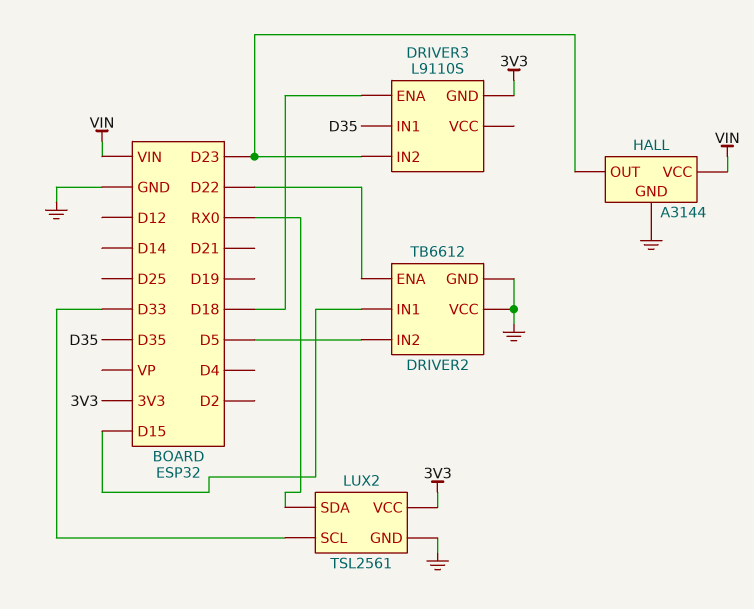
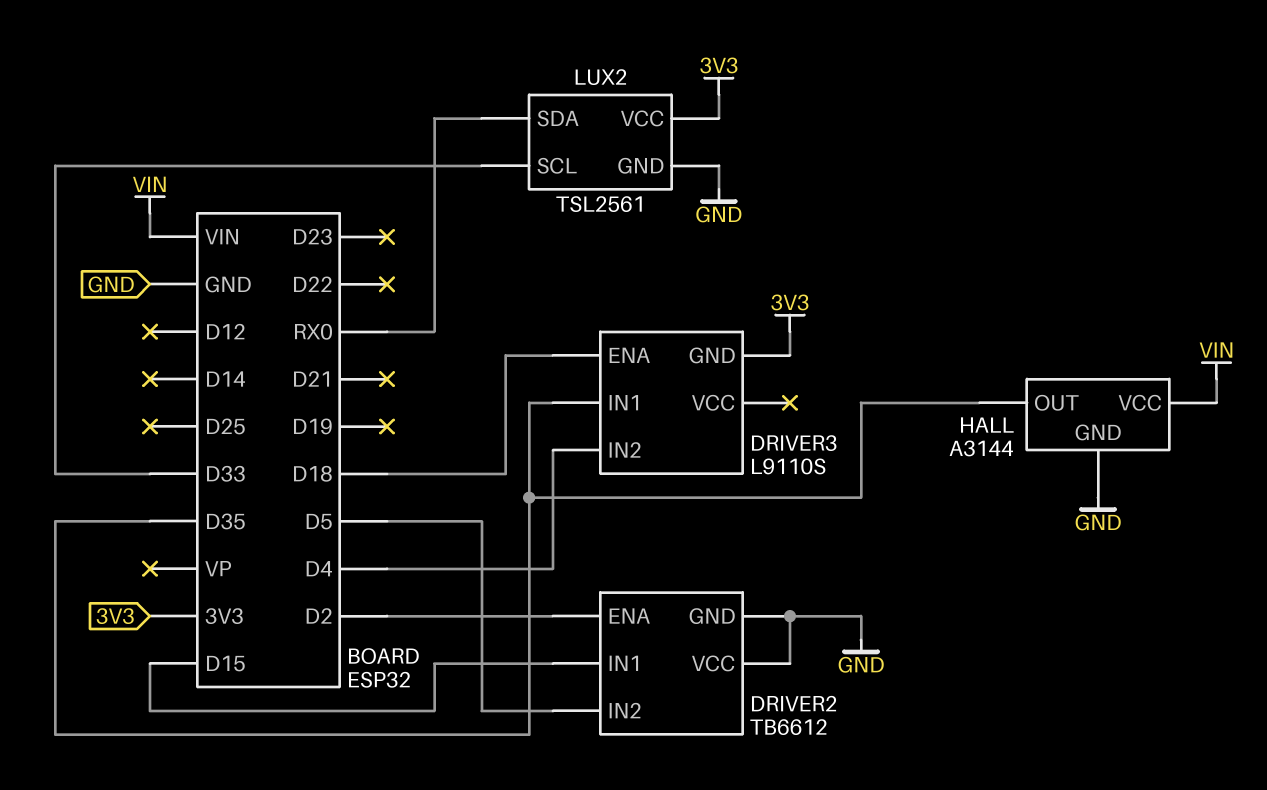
DRIVER2 pin ENA: D22 -> D2
DRIVER3 pin IN2: D23 -> D4
HALL pin OUT: D23 -> D35

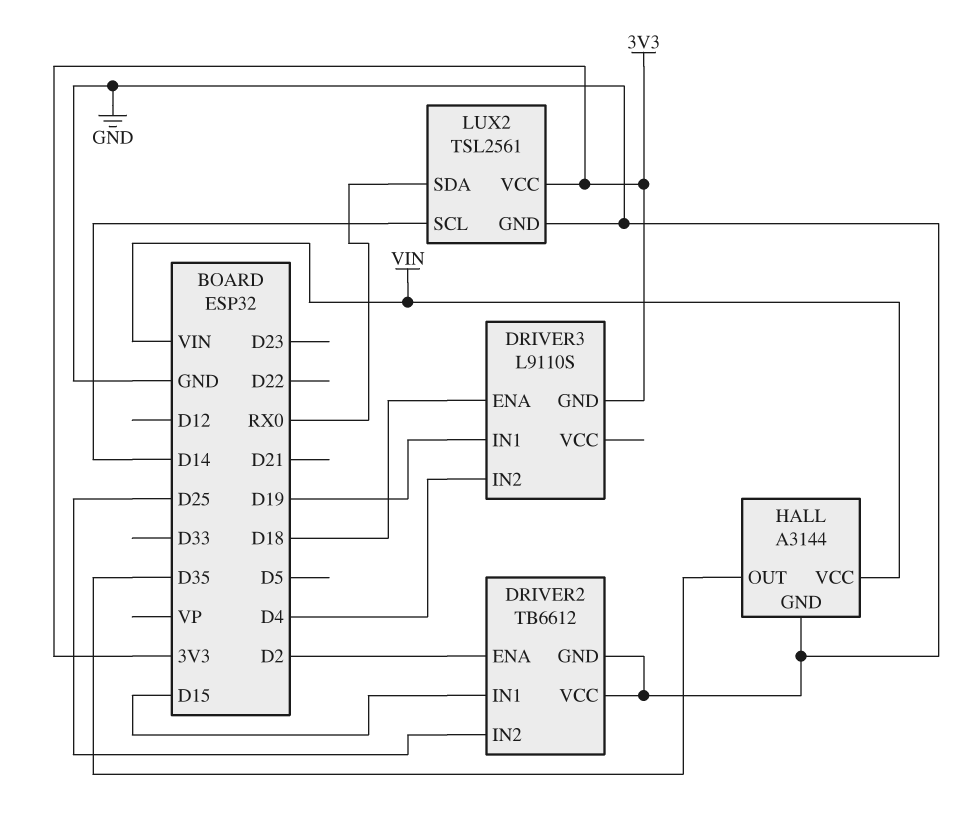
DRIVER2 pin IN2: D5 -> D25
DRIVER3 pin IN1: D35 -> D19
LUX2 pin SCL: D33 -> D14

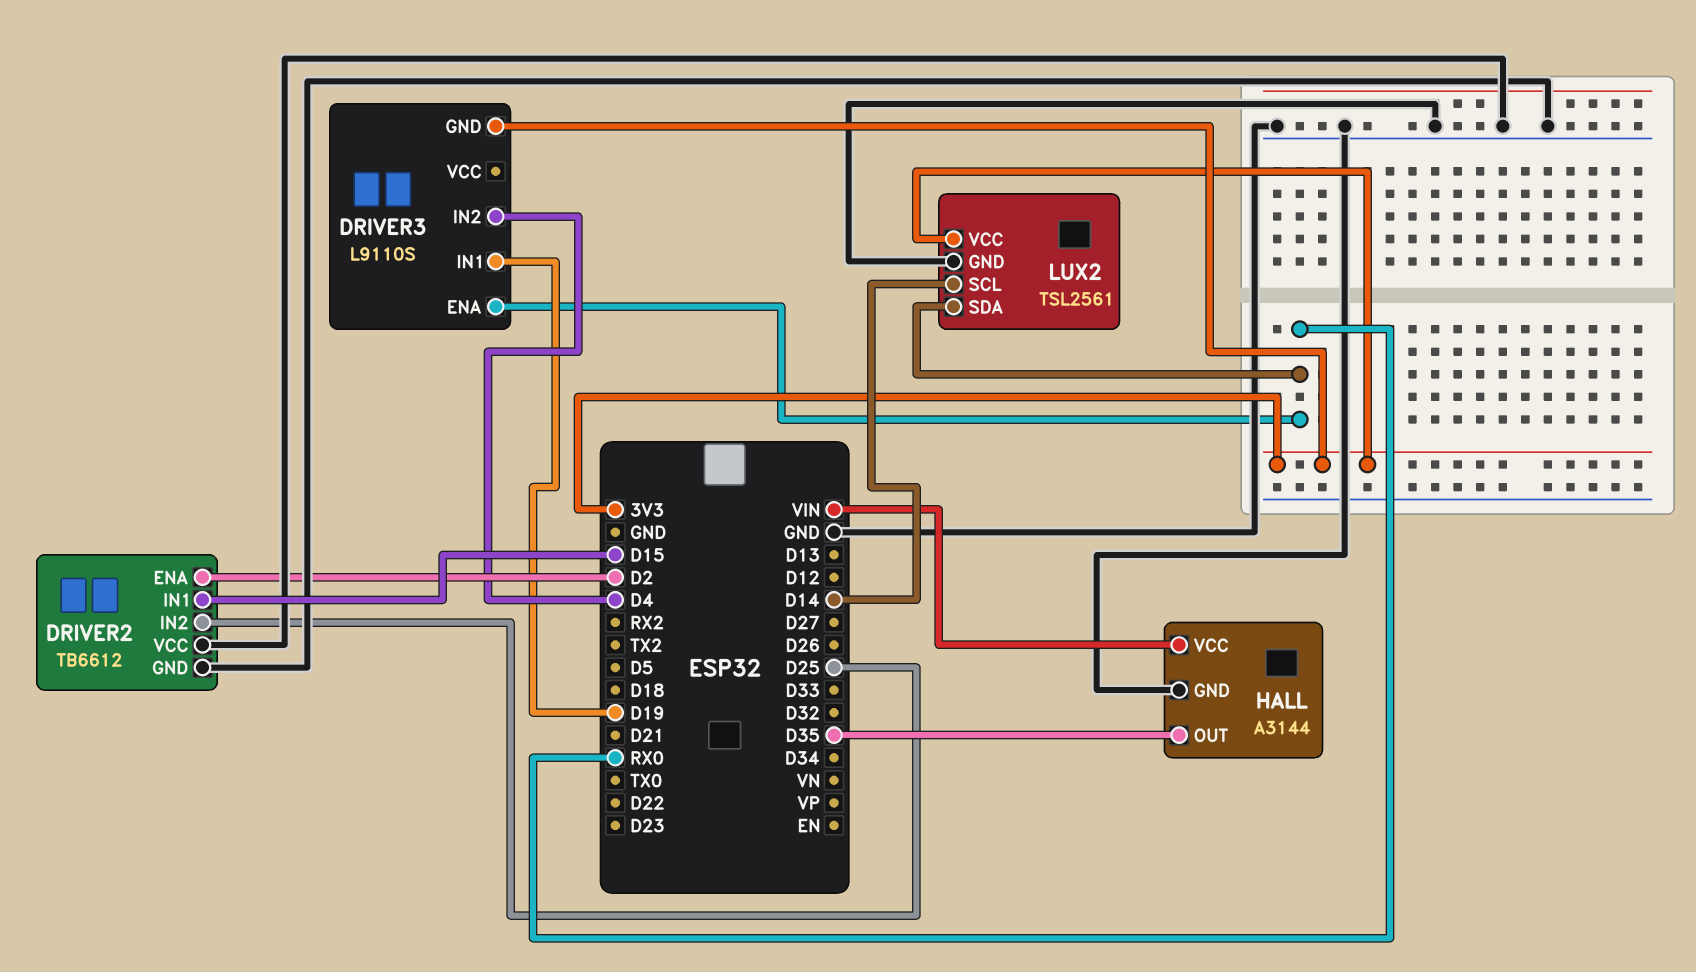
DRIVER3 pin ENA: D18 -> RX0

